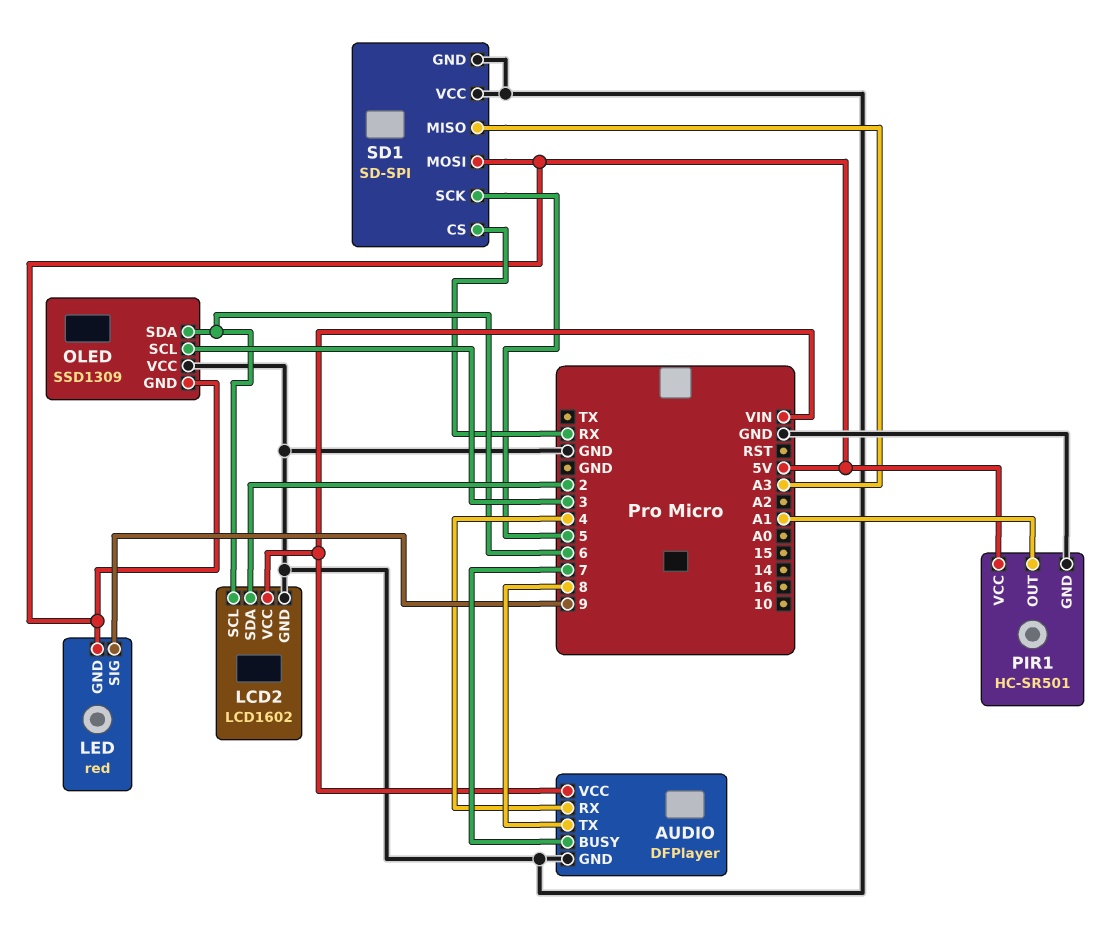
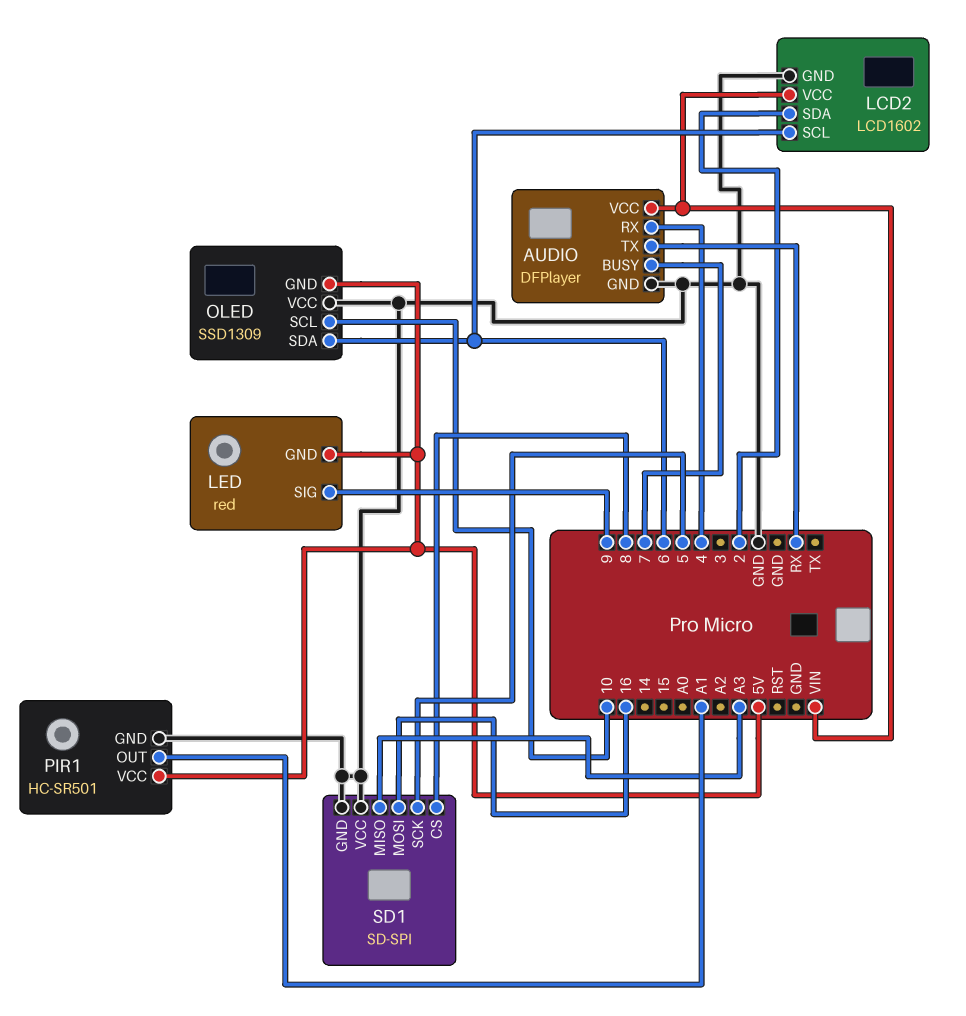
AUDIO pin TX: 8 -> RX
OLED pin SCL: 3 -> 10
SD1 pin CS: RX -> 8
SD1 pin MOSI: 5V -> 16

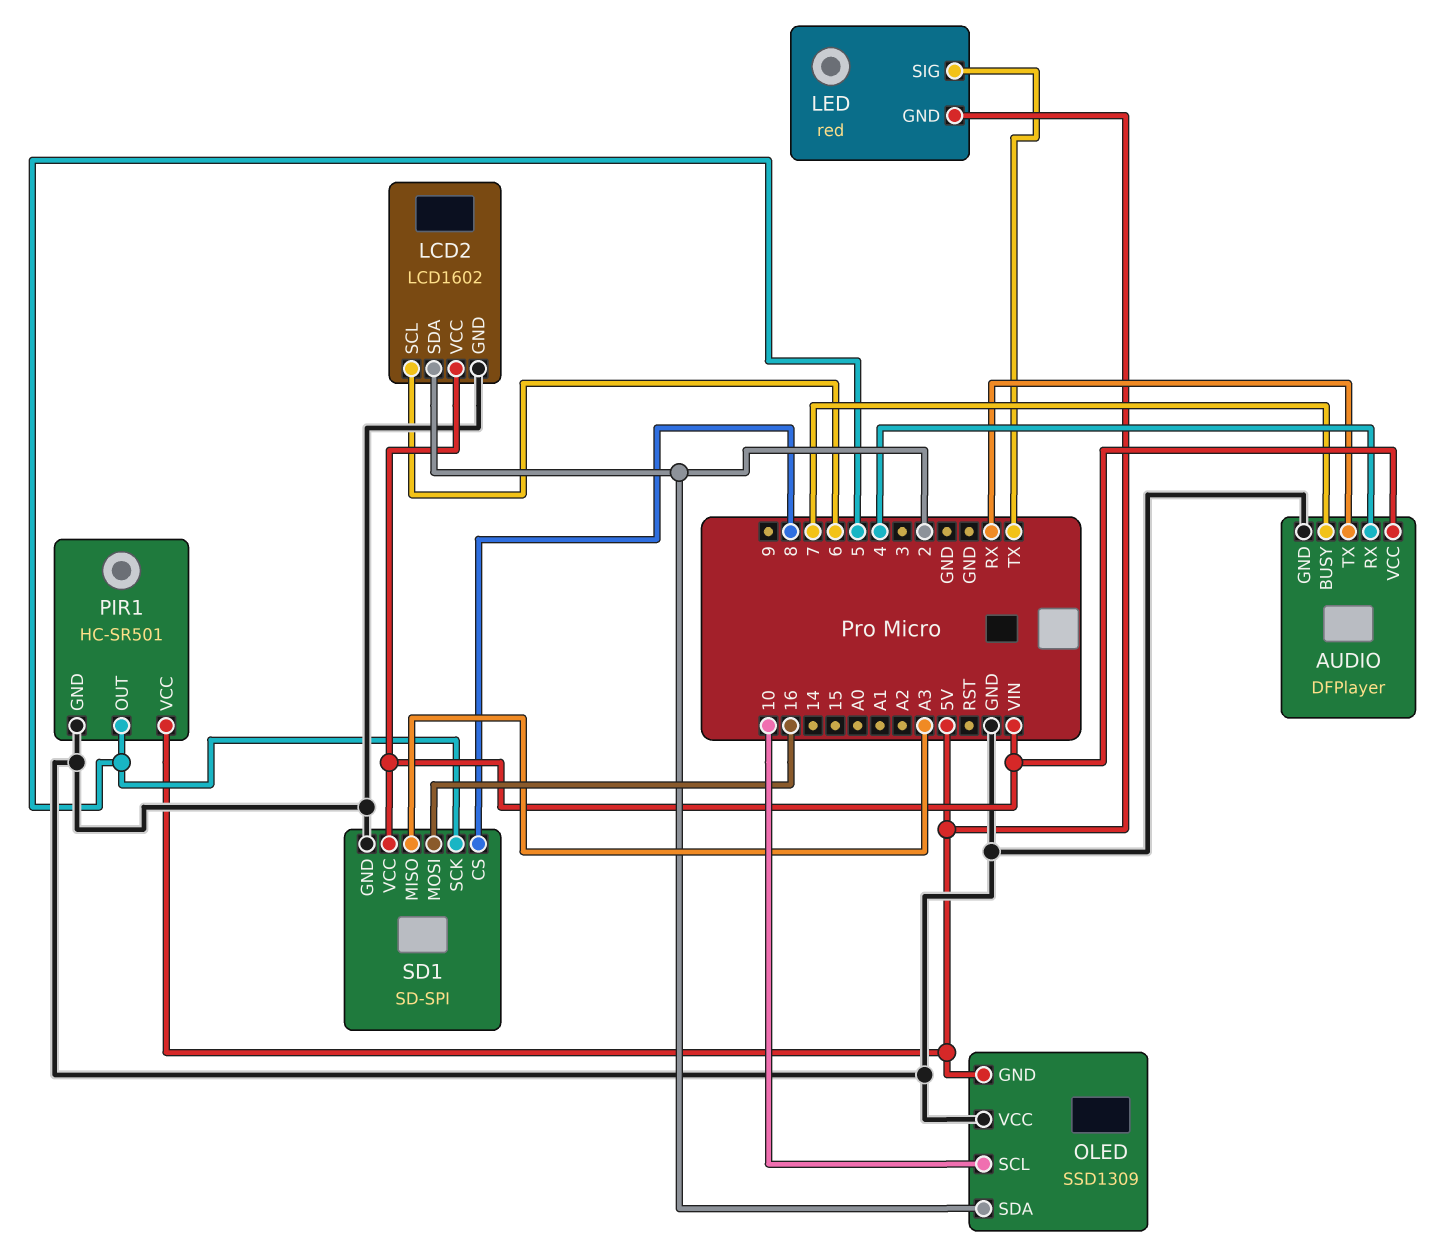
LED pin SIG: 9 -> TX
OLED pin SDA: 6 -> 2
PIR1 pin OUT: A1 -> 5
SD1 pin VCC: GND -> VIN

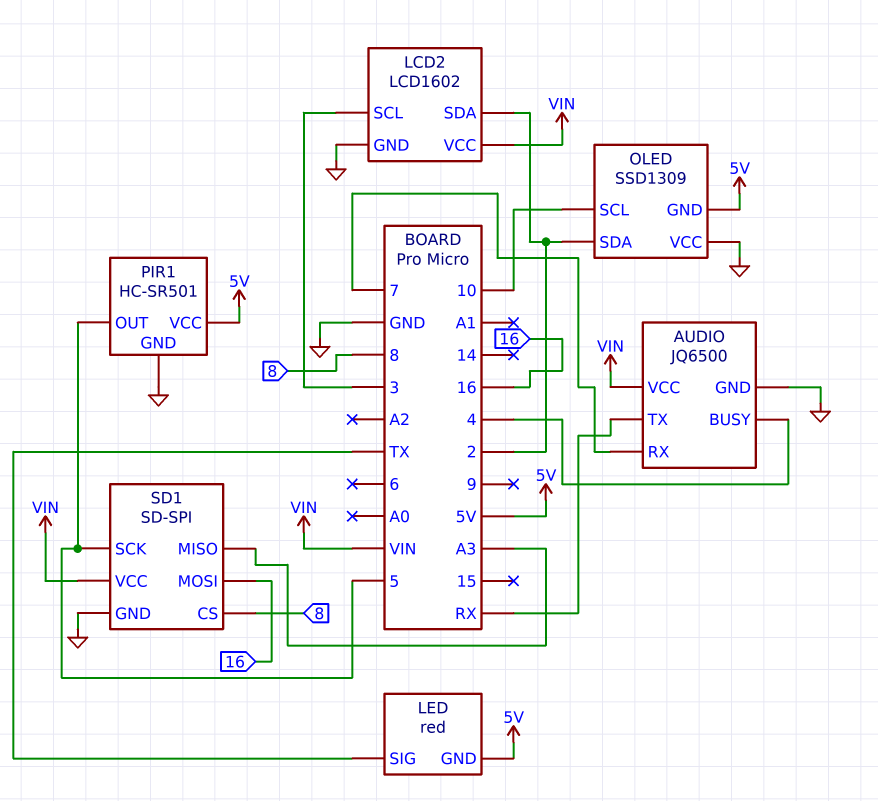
AUDIO: DFPlayer -> JQ6500
AUDIO pin BUSY: 7 -> 4
AUDIO pin RX: 4 -> 7
LCD2 pin SCL: 6 -> 3

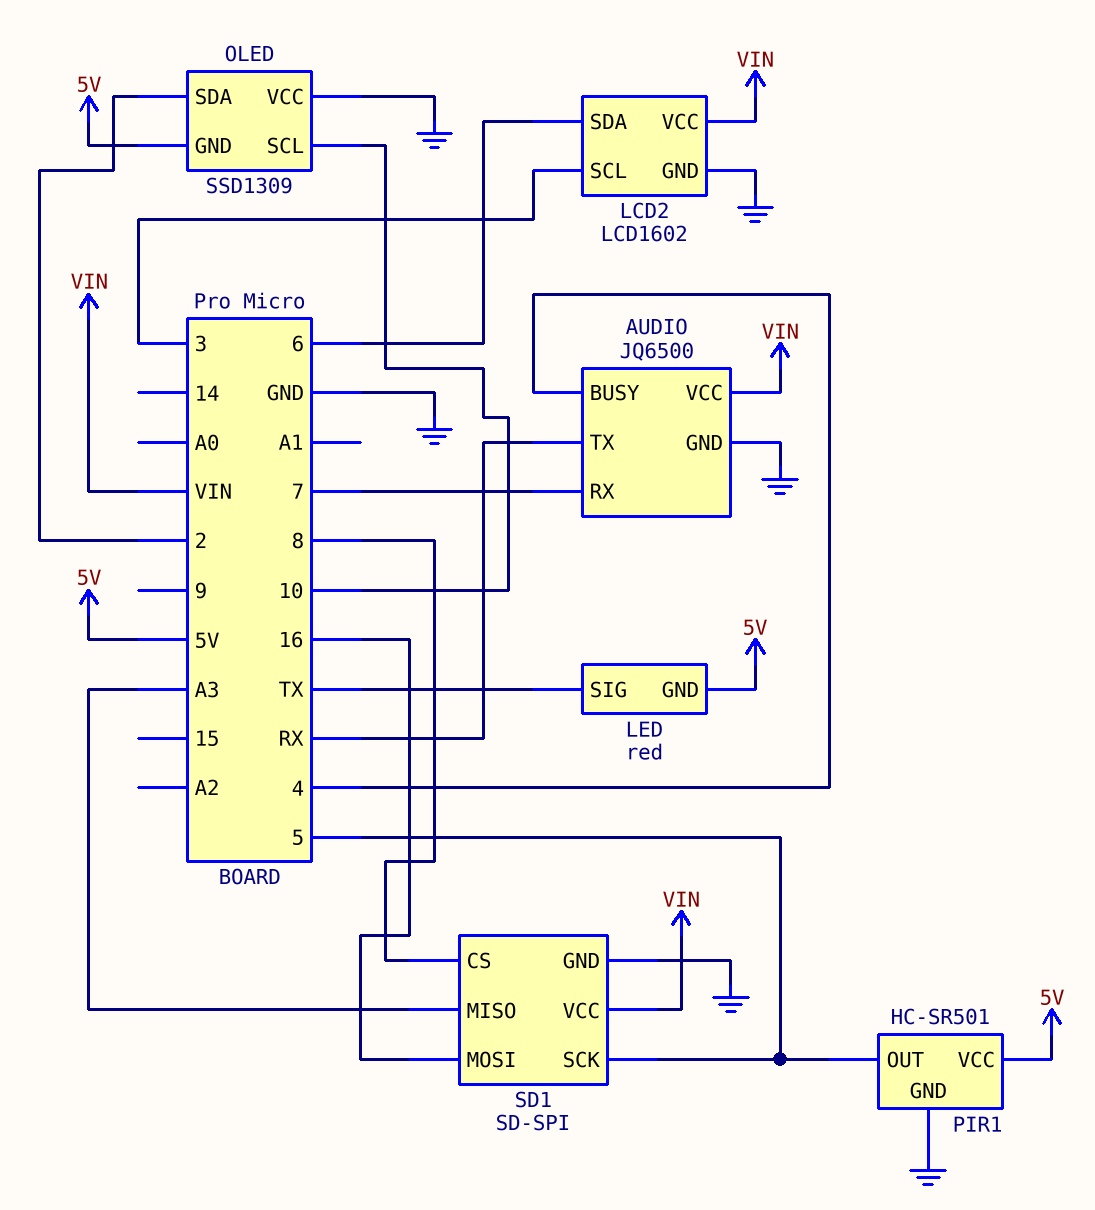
LCD2 pin SDA: 2 -> 6

